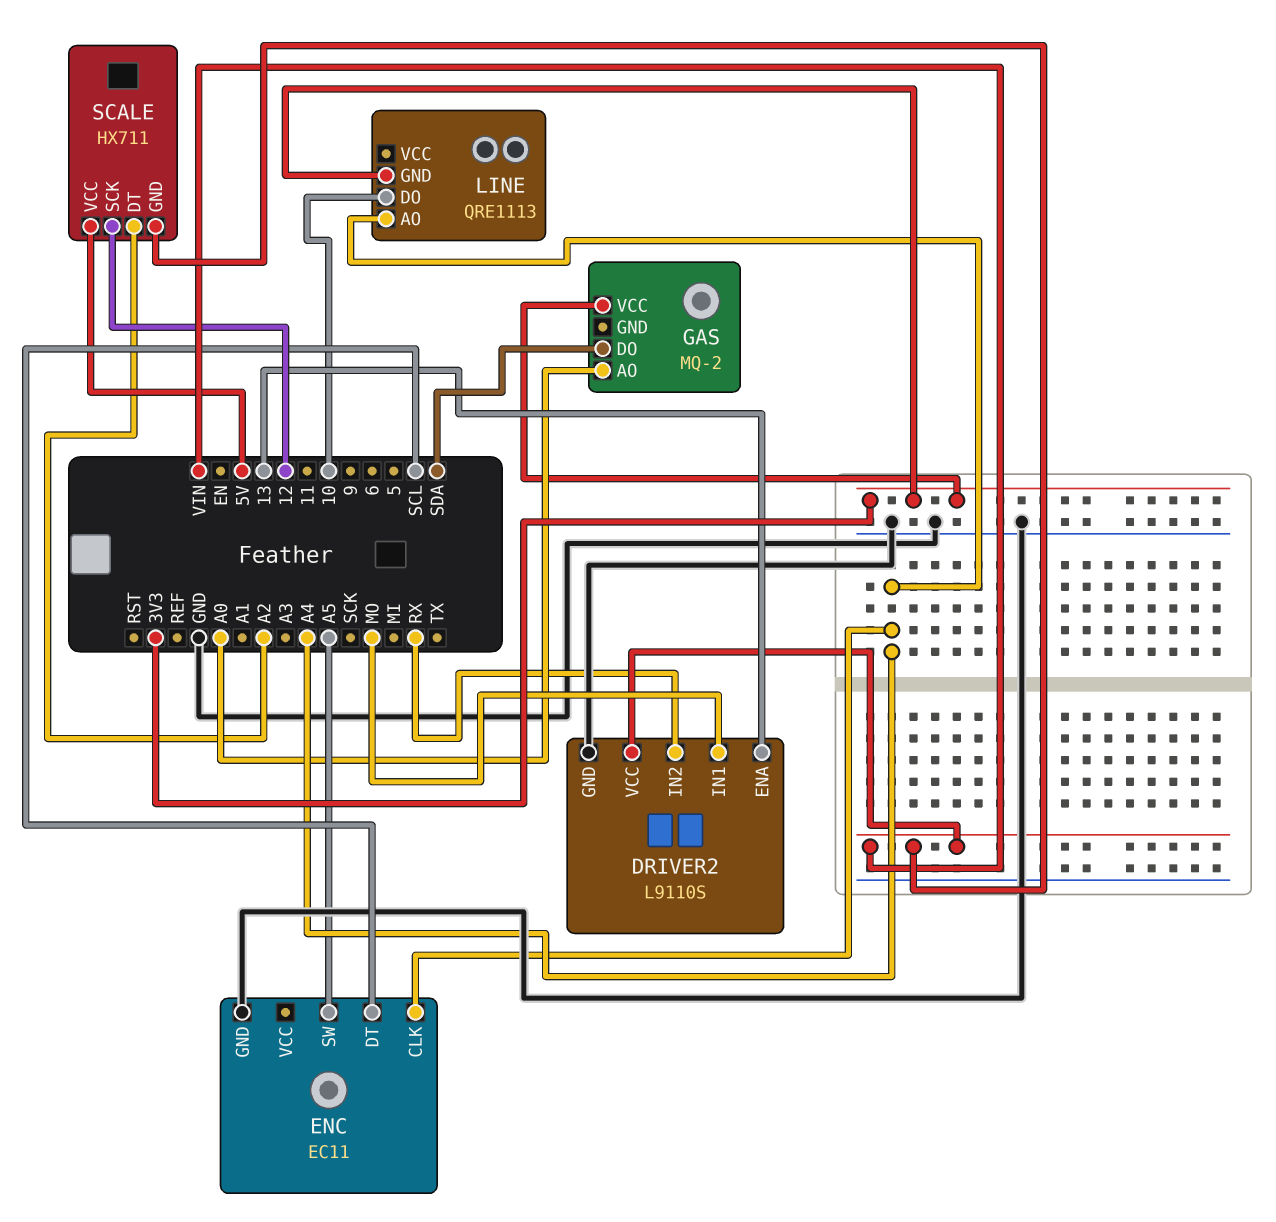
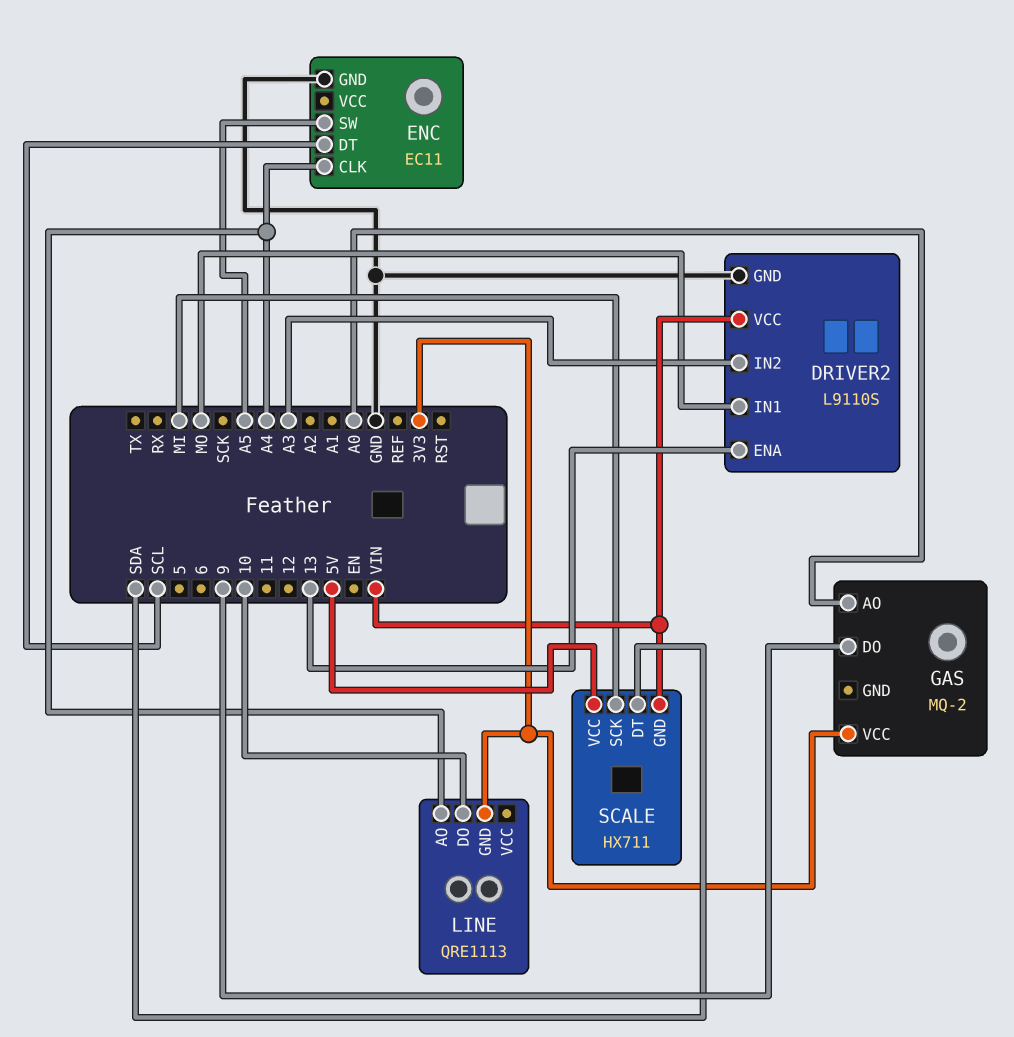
DRIVER2 pin IN2: RX -> A3
GAS pin DO: SDA -> 9
SCALE pin DT: A2 -> SDA
SCALE pin SCK: 12 -> MI

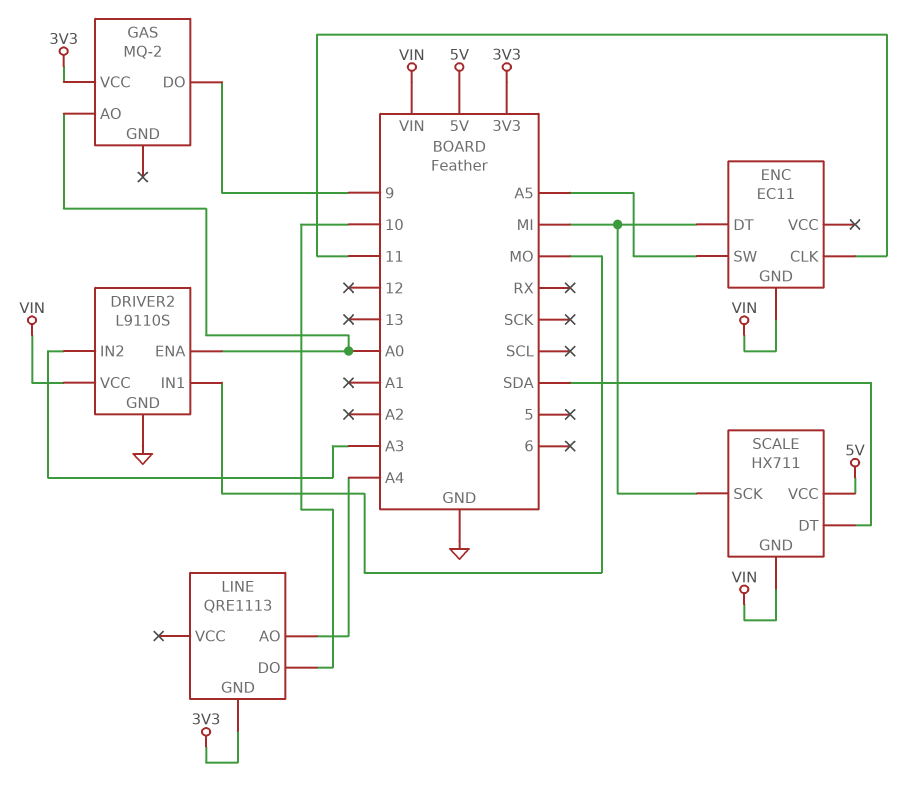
DRIVER2 pin ENA: 13 -> A0
ENC pin CLK: A4 -> 11
ENC pin DT: SCL -> MI
ENC pin GND: GND -> VIN

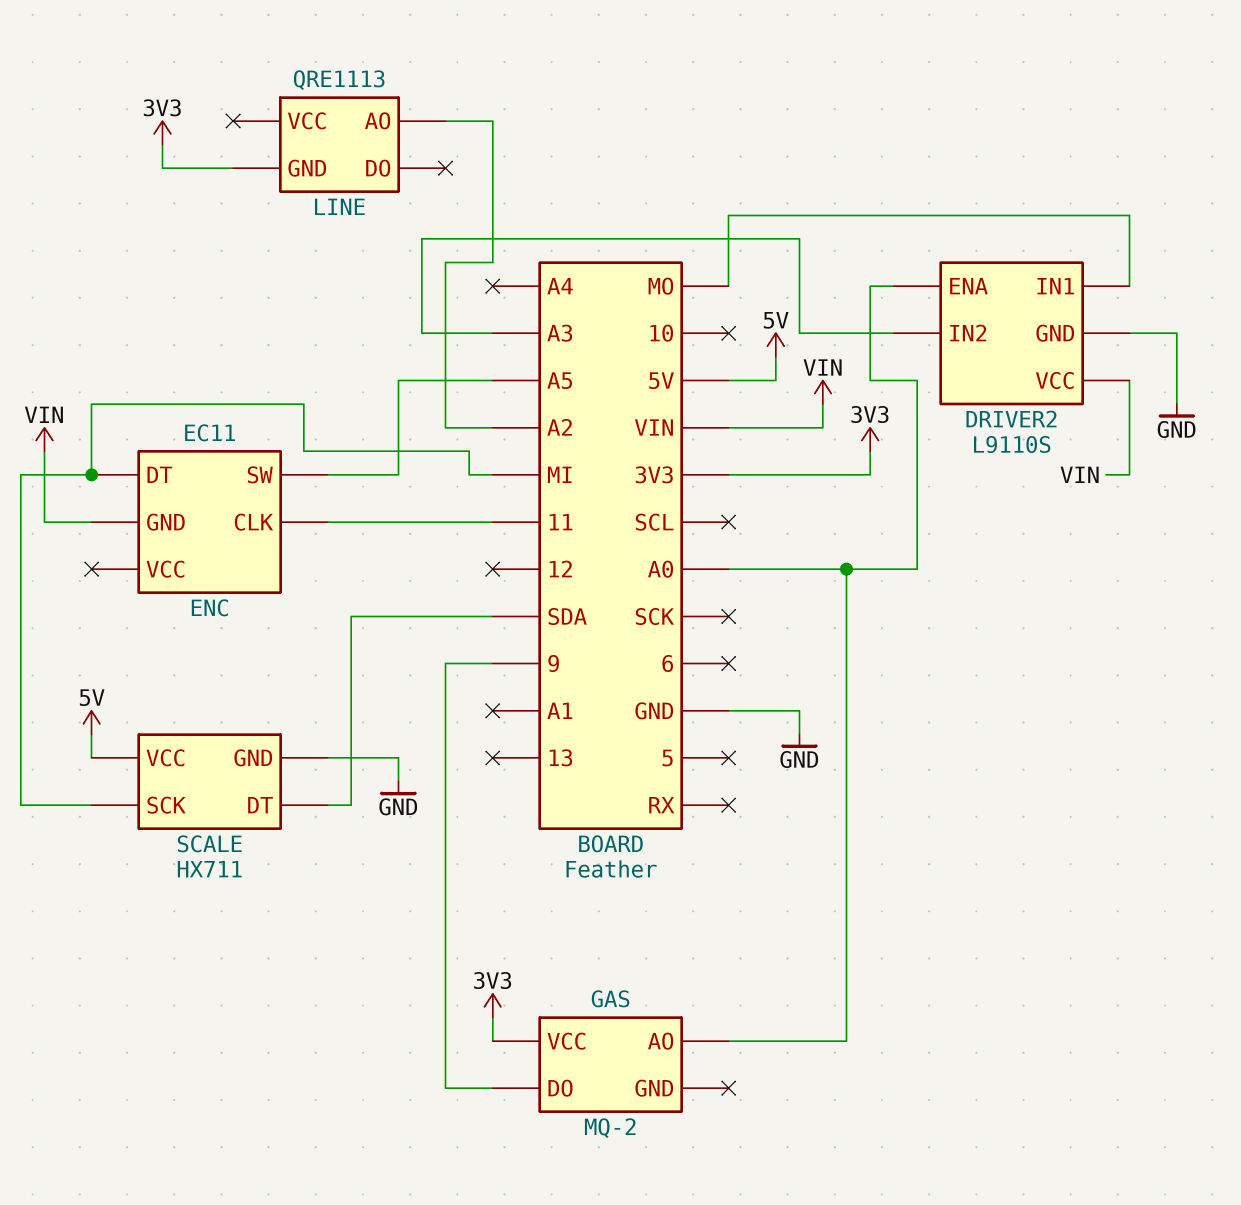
LINE pin AO: A4 -> A2
LINE pin DO: 10 -> none
SCALE pin GND: VIN -> GND

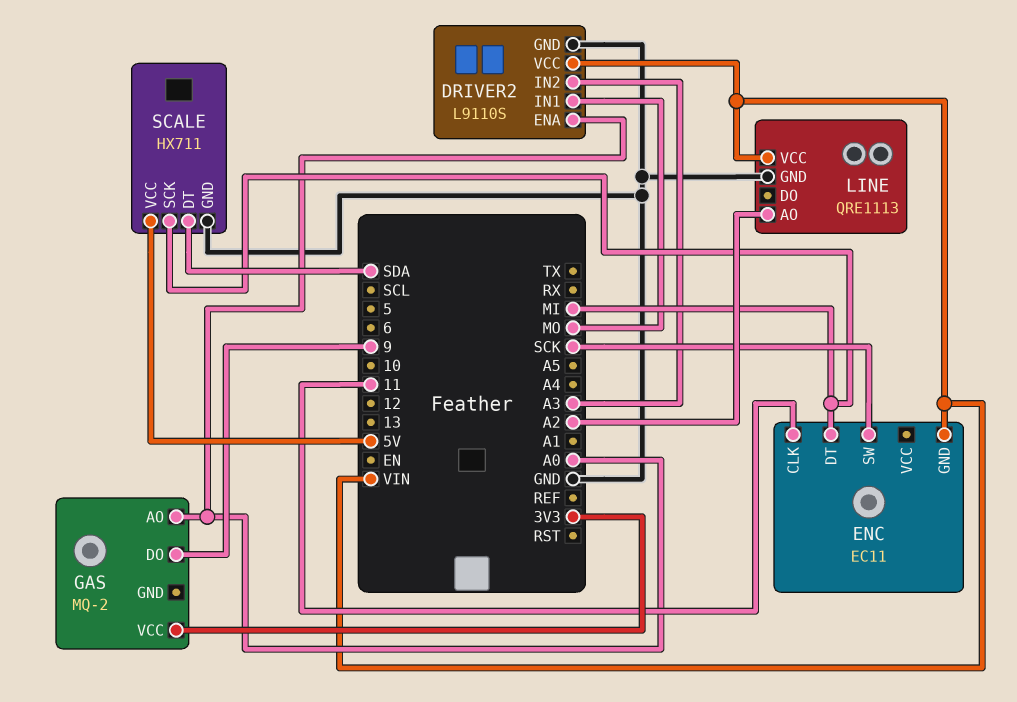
ENC pin SW: A5 -> SCK
LINE pin GND: 3V3 -> GND
LINE pin VCC: none -> VIN

